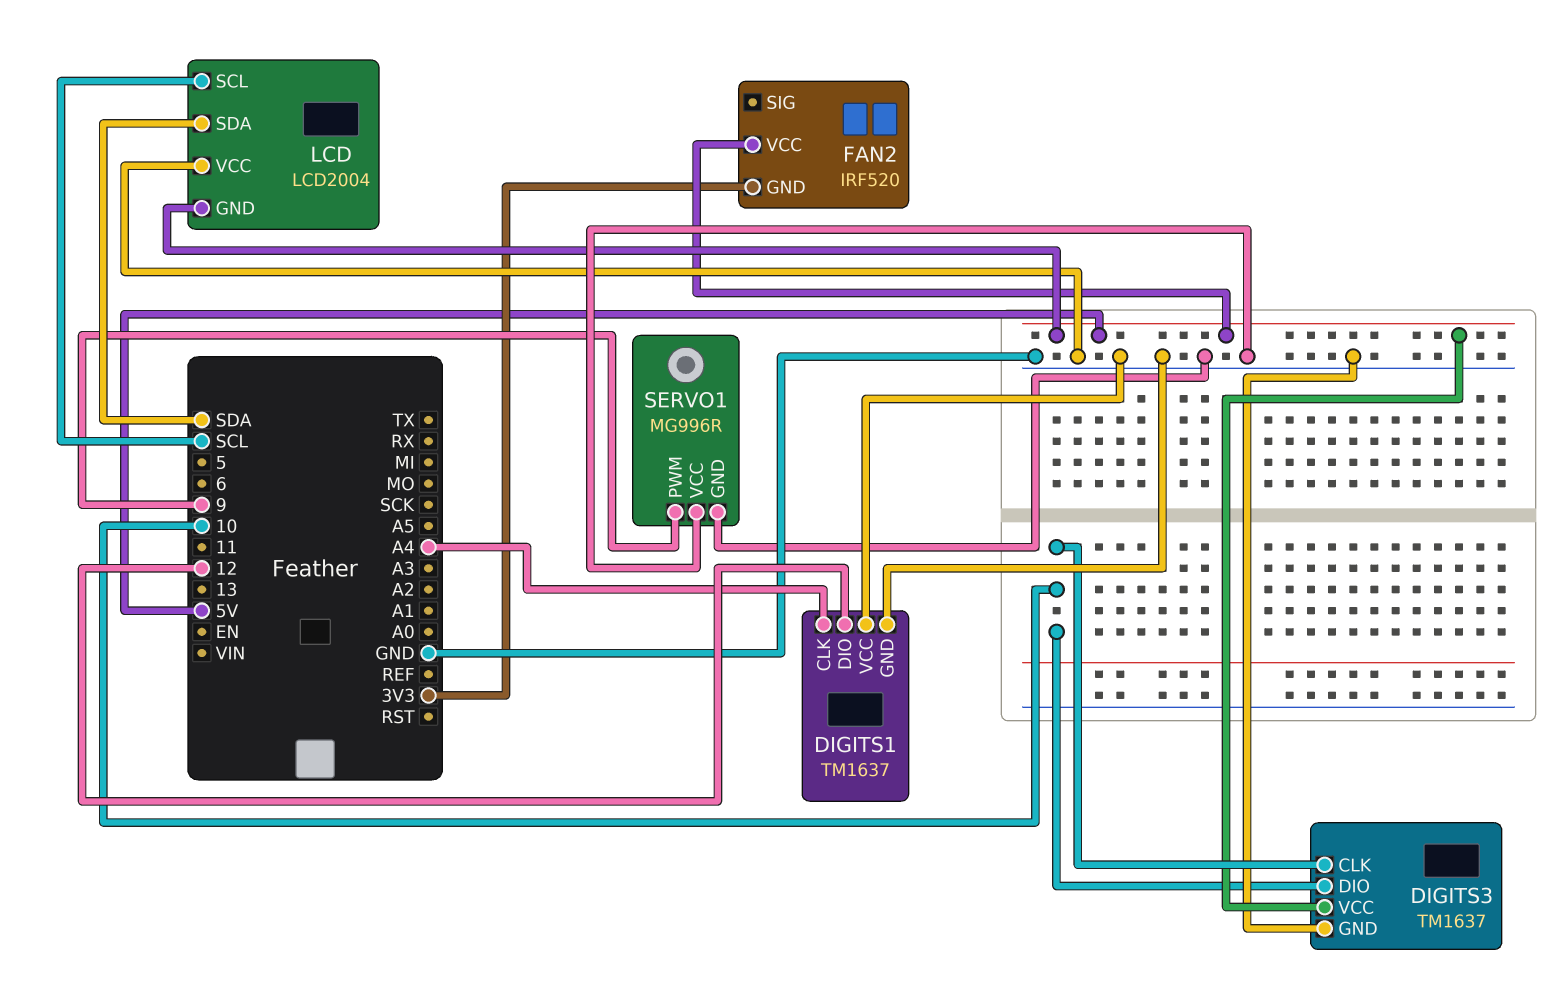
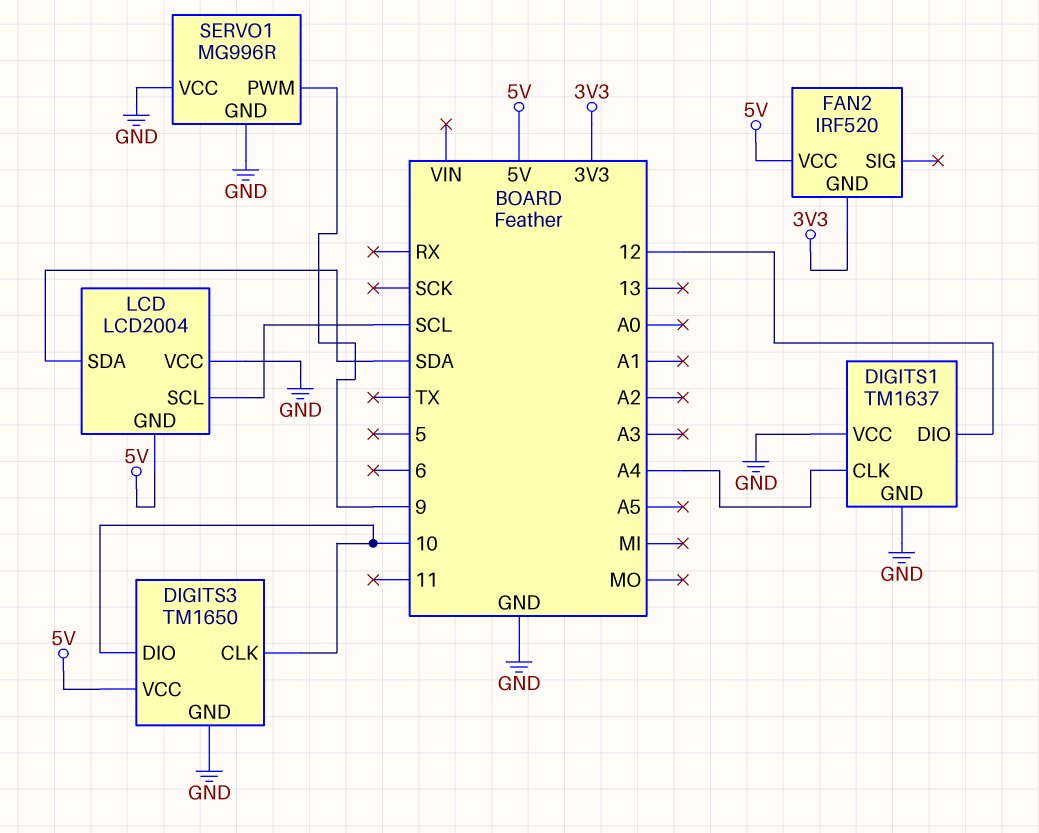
DIGITS3: TM1637 -> TM1650

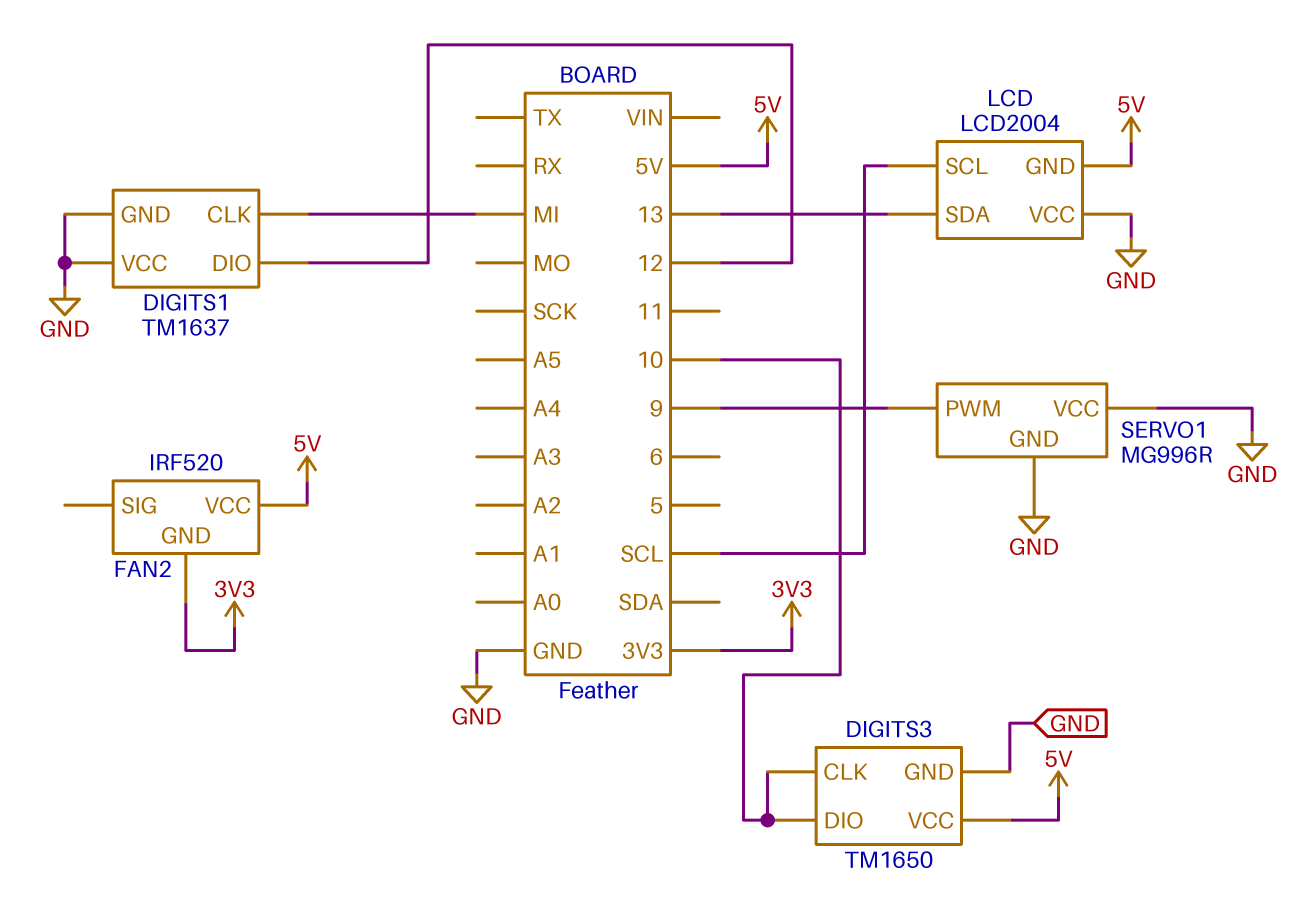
DIGITS1 pin CLK: A4 -> MI
LCD pin SDA: SDA -> 13

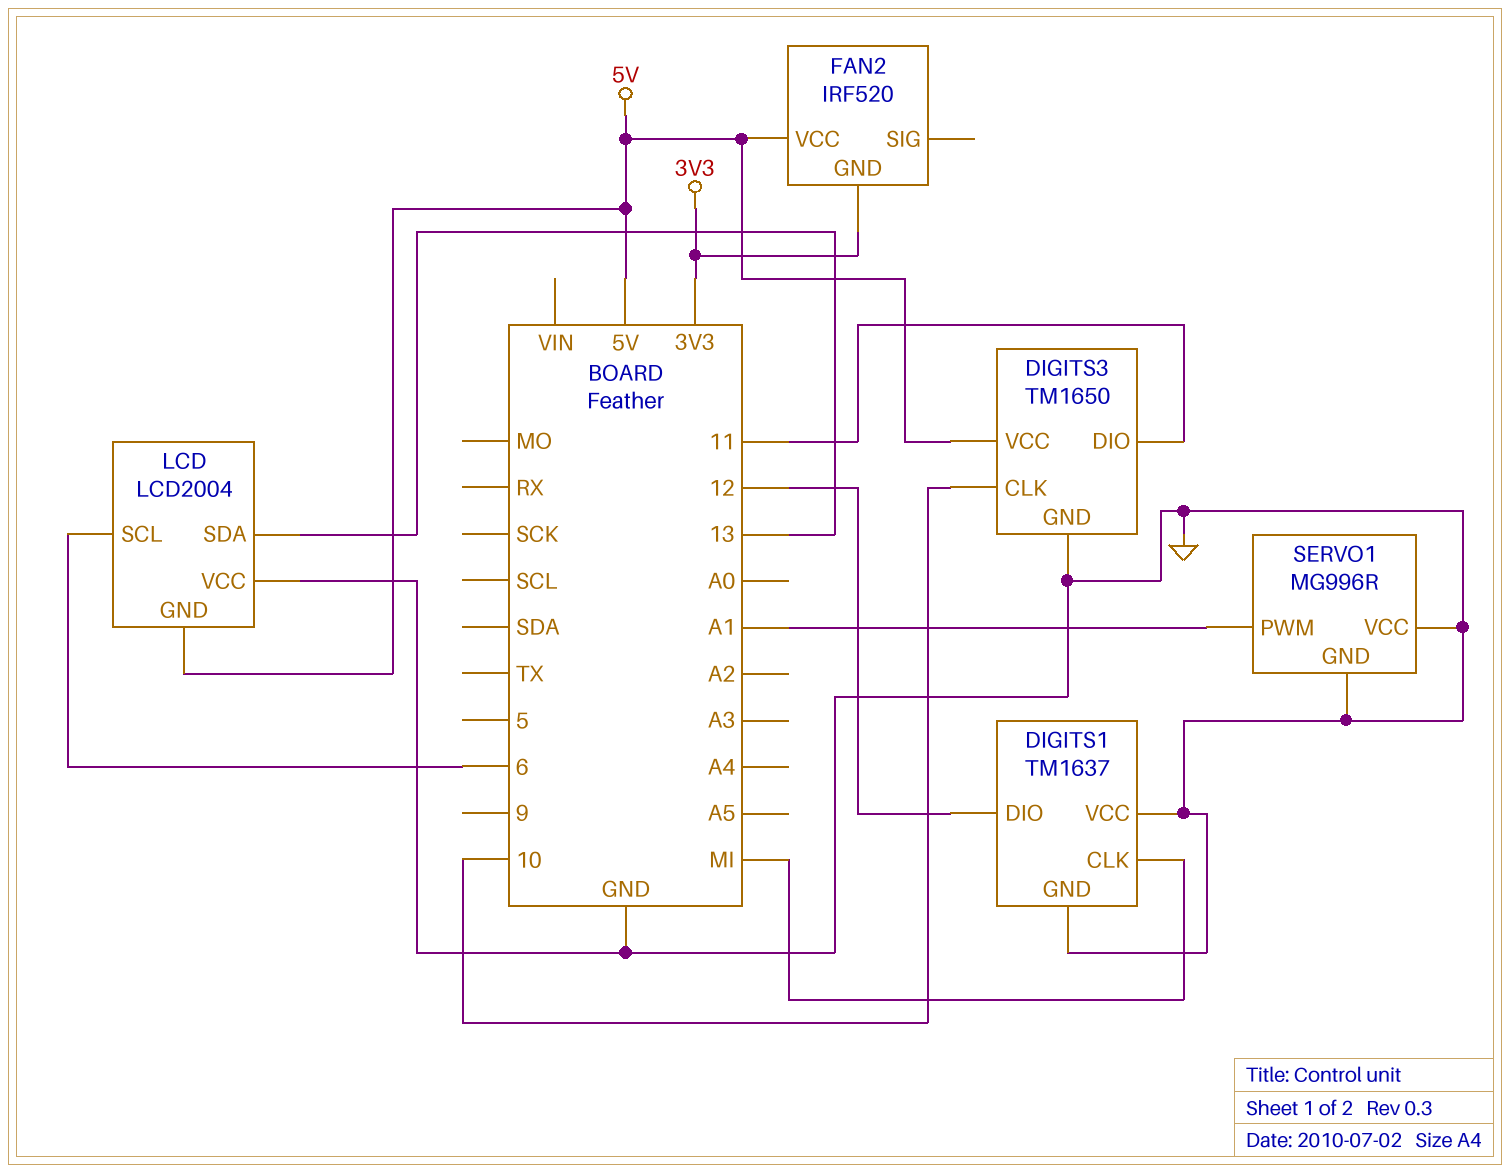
DIGITS3 pin DIO: 10 -> 11
LCD pin SCL: SCL -> 6
SERVO1 pin PWM: 9 -> A1

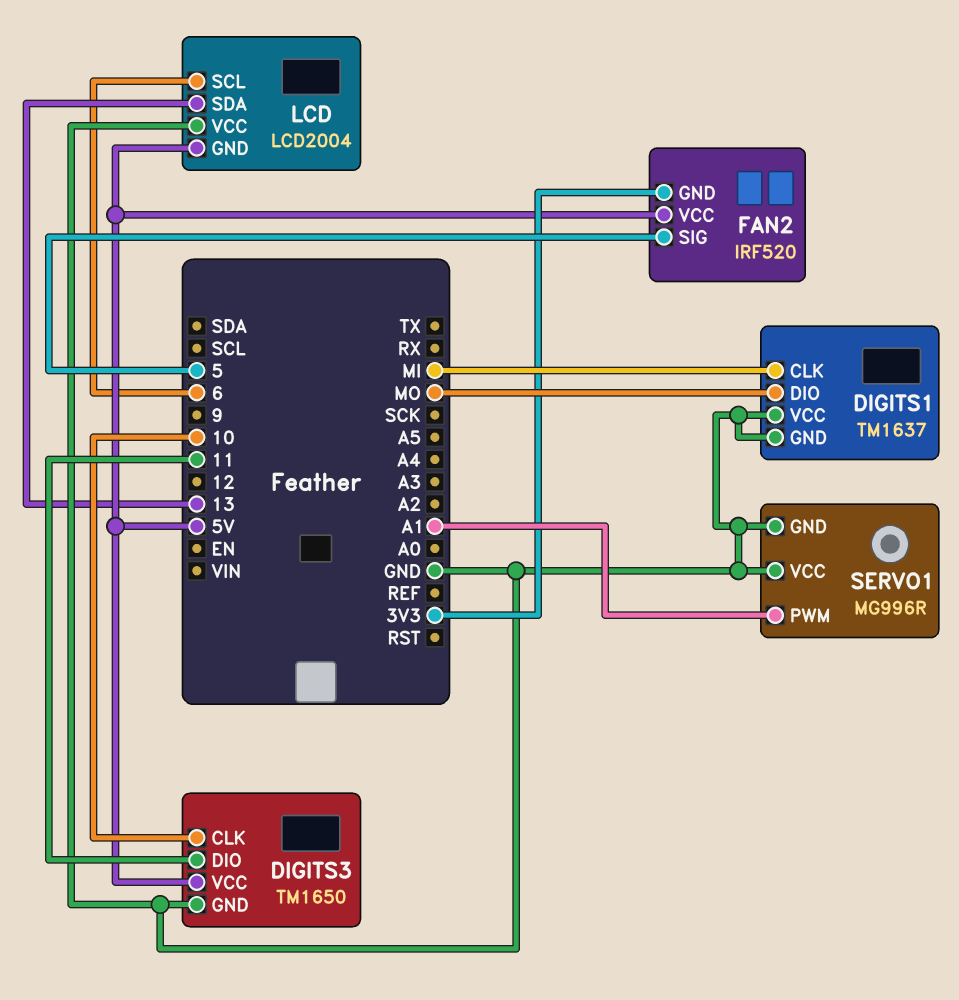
DIGITS1 pin DIO: 12 -> MO
FAN2 pin SIG: none -> 5

